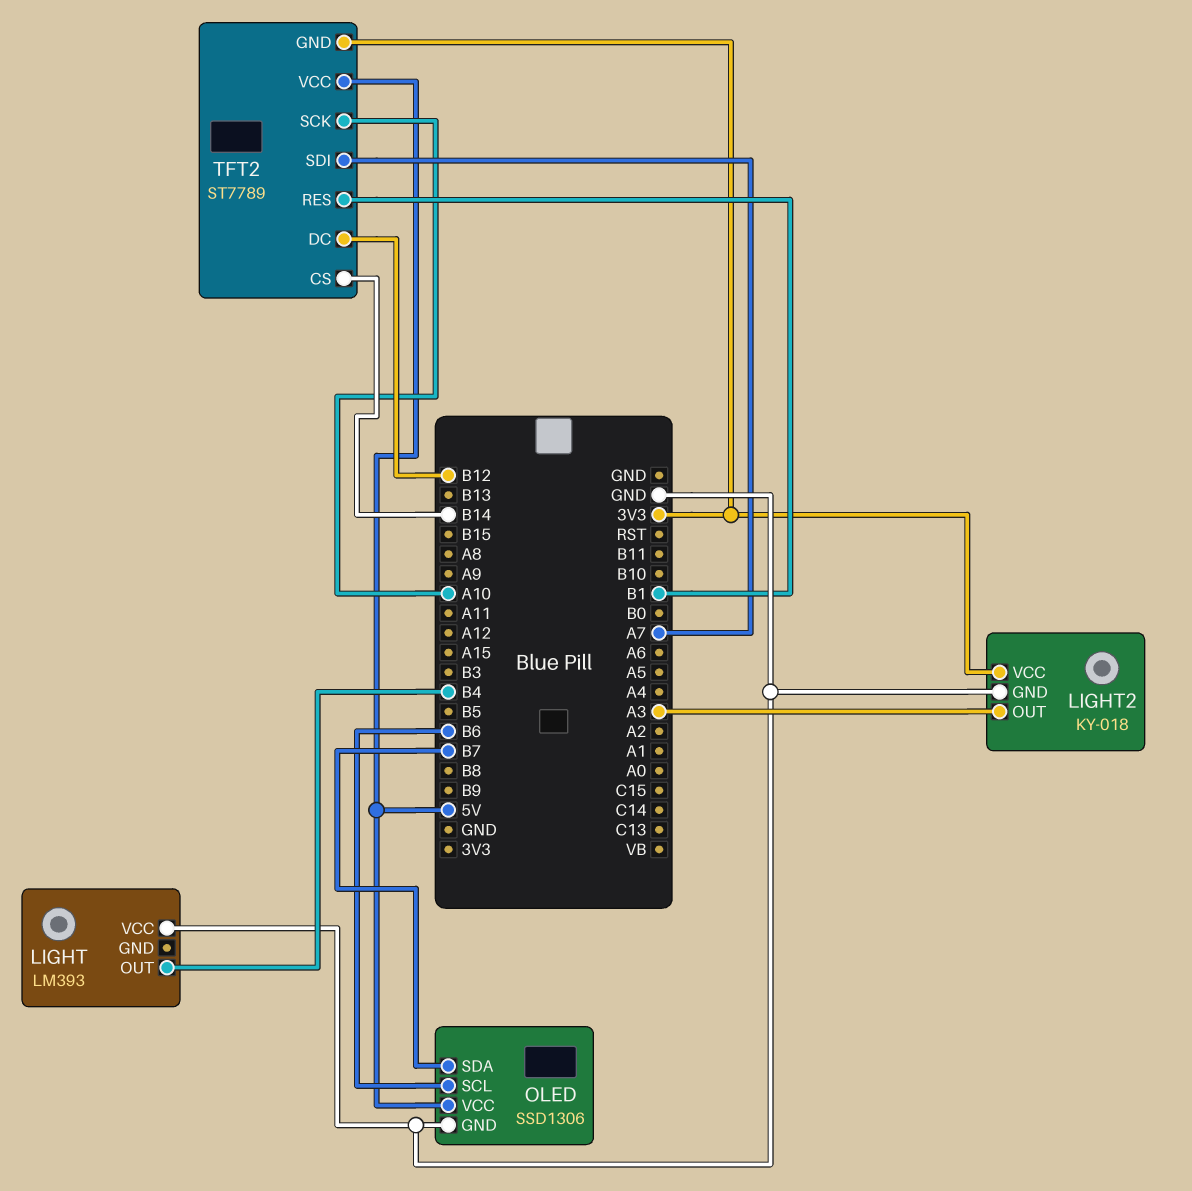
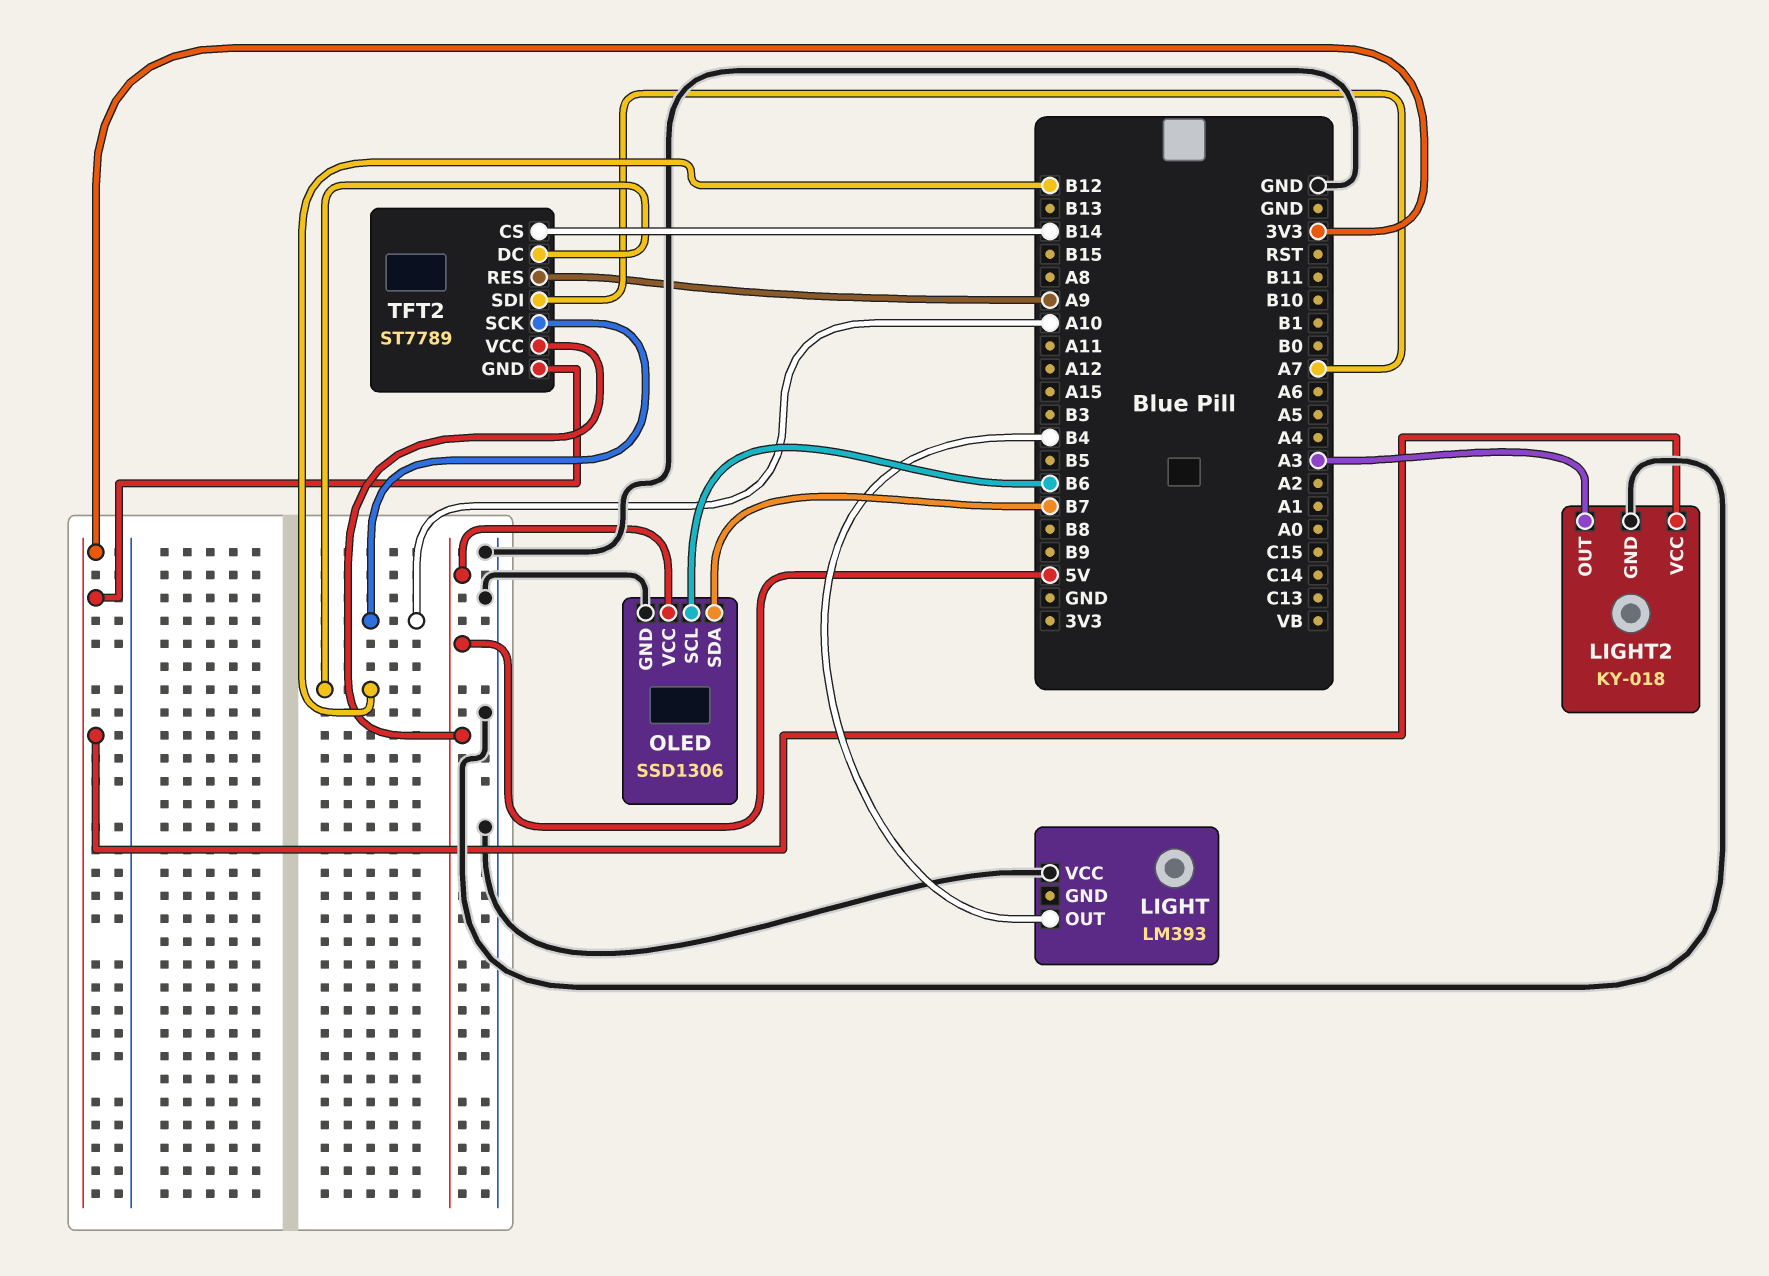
TFT2 pin RES: B1 -> A9

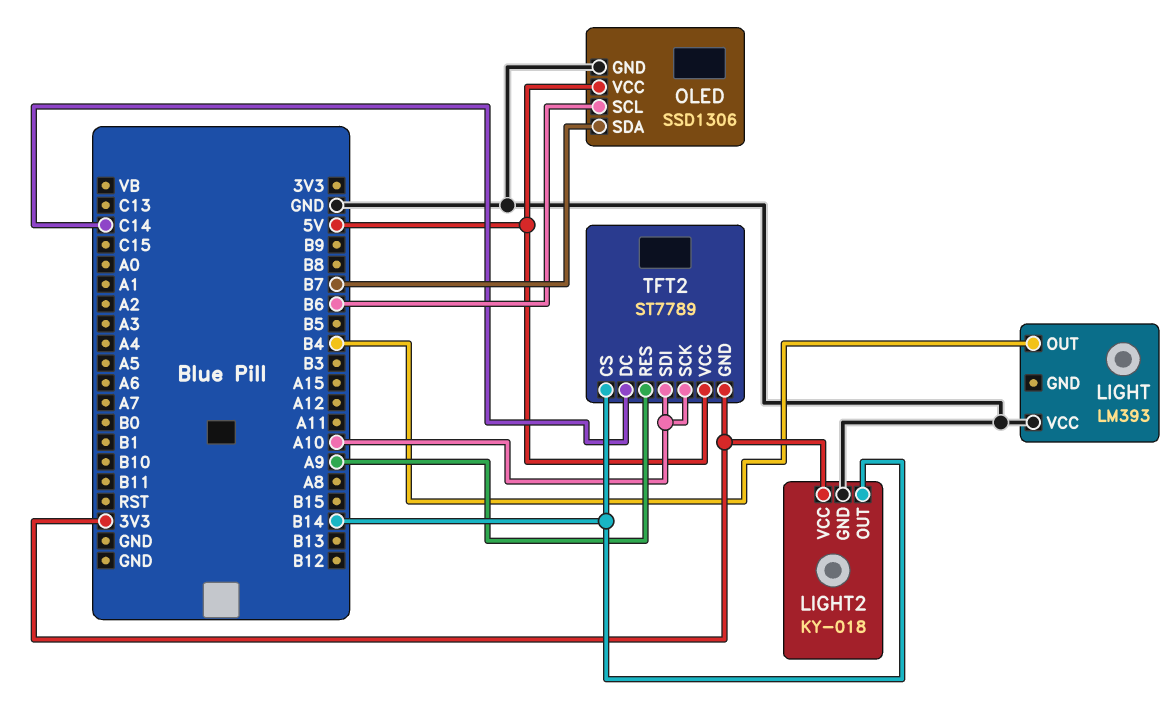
LIGHT2 pin OUT: A3 -> B14
TFT2 pin DC: B12 -> C14
TFT2 pin SDI: A7 -> A10

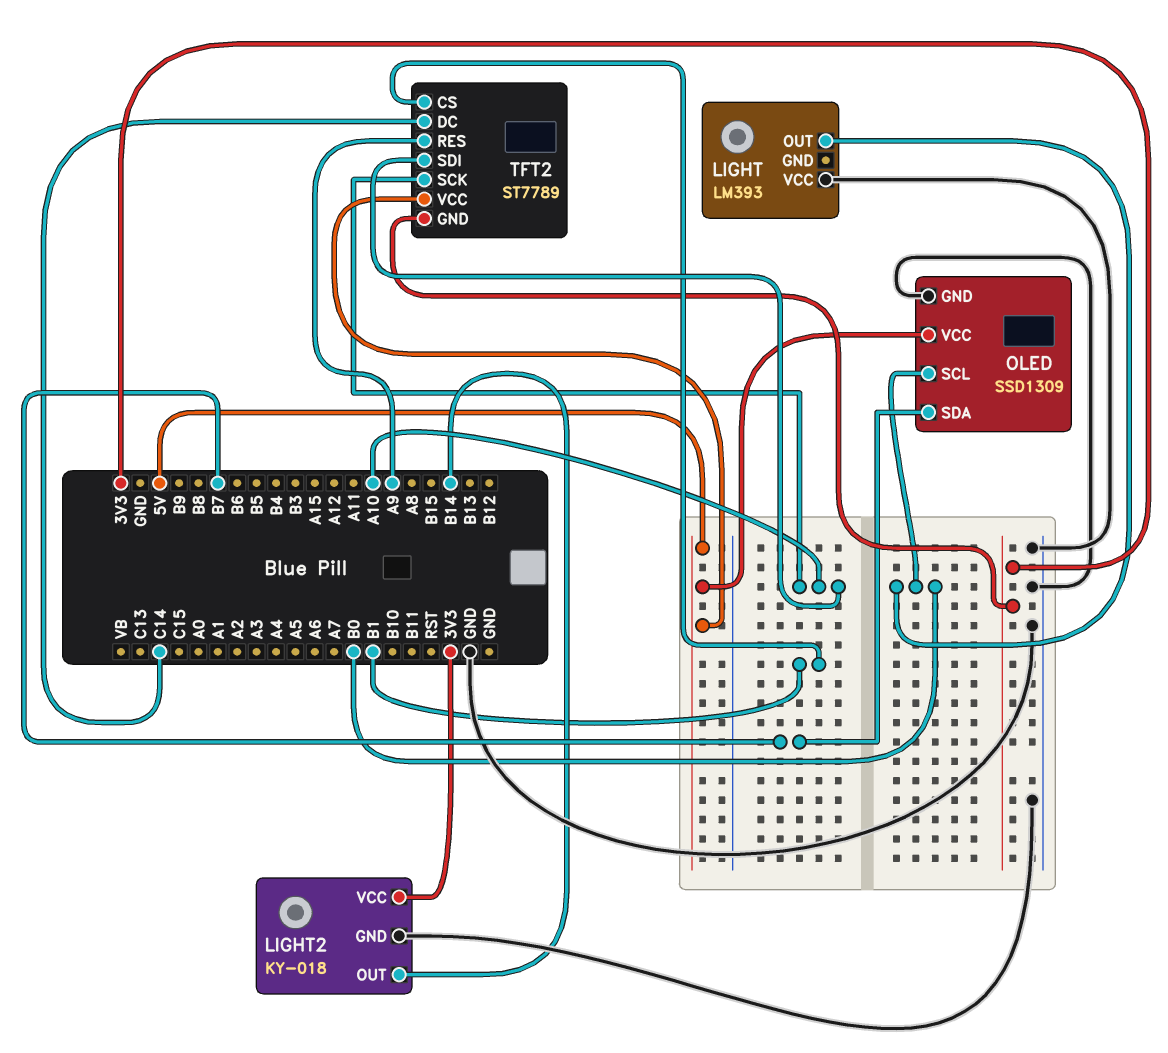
LIGHT pin OUT: B4 -> B0
OLED: SSD1306 -> SSD1309
OLED pin SCL: B6 -> B0
TFT2 pin CS: B14 -> B1

